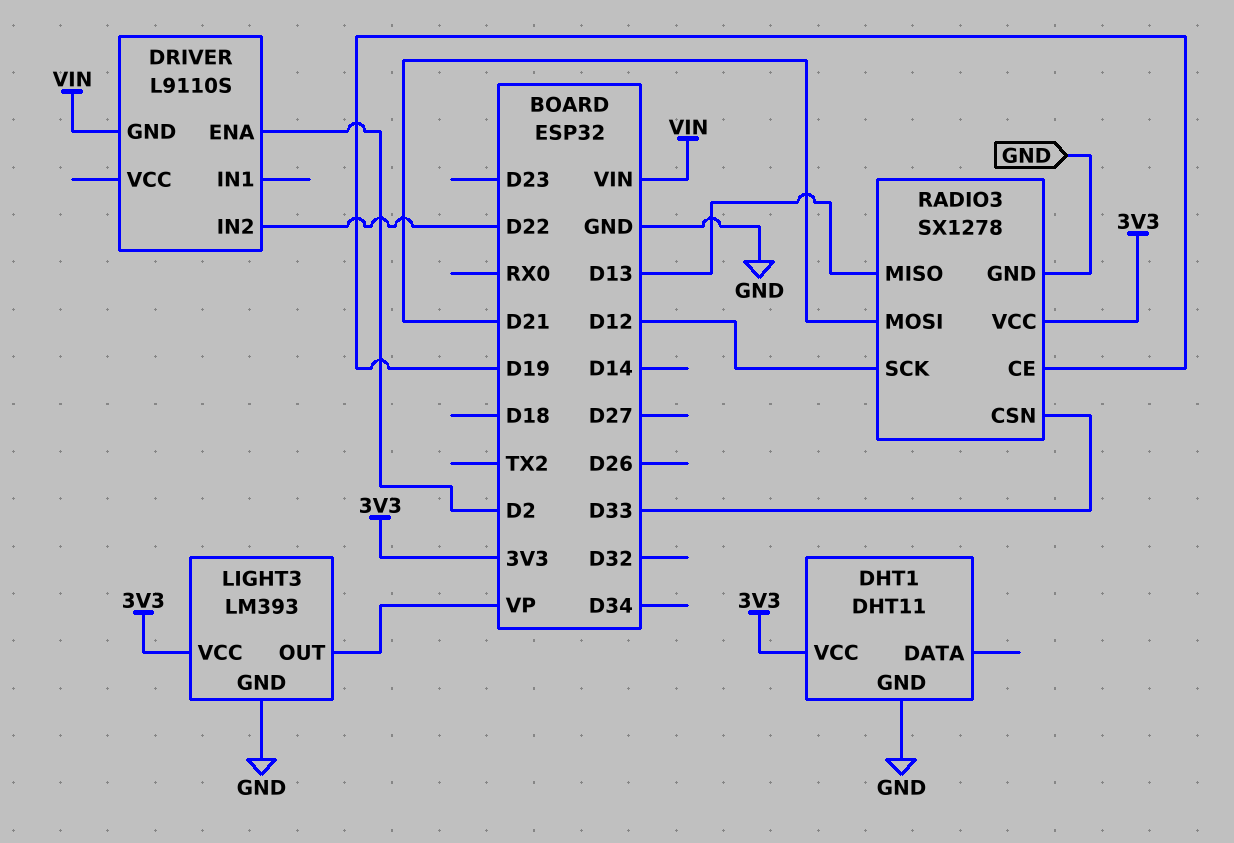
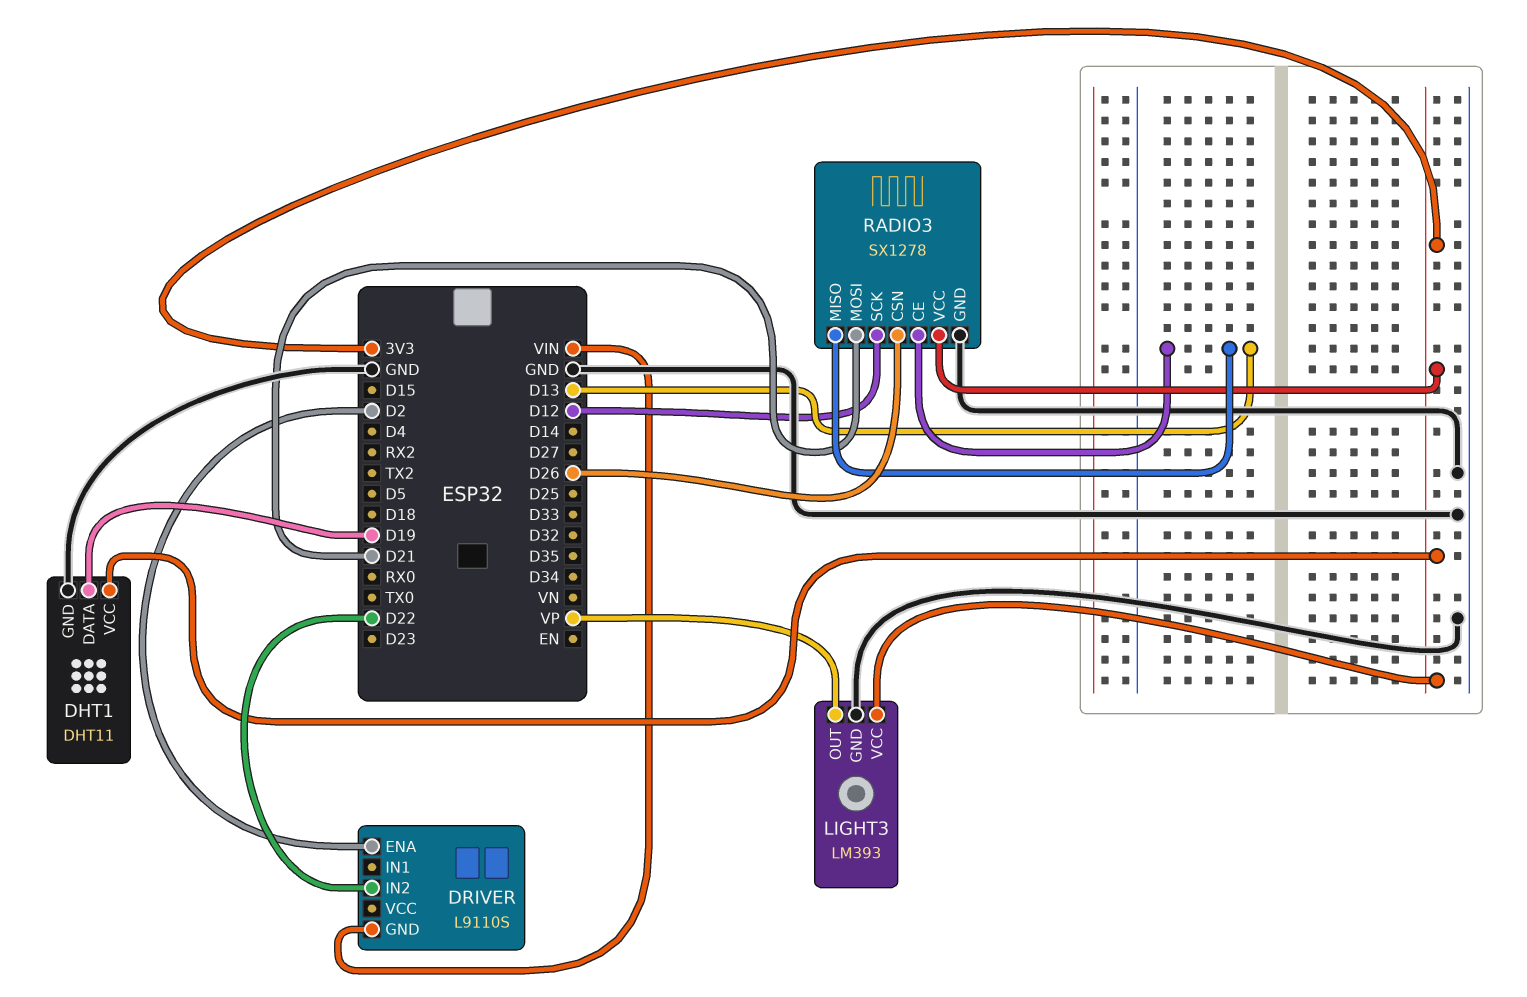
DHT1 pin DATA: none -> D19
RADIO3 pin CE: D19 -> D13
RADIO3 pin CSN: D33 -> D26

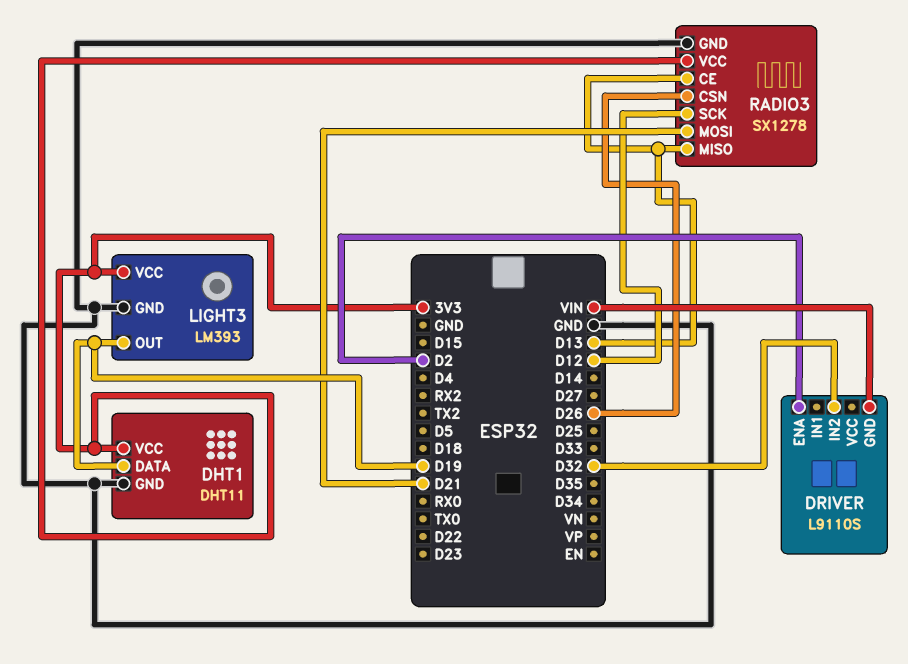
DRIVER pin IN2: D22 -> D32
LIGHT3 pin OUT: VP -> D19

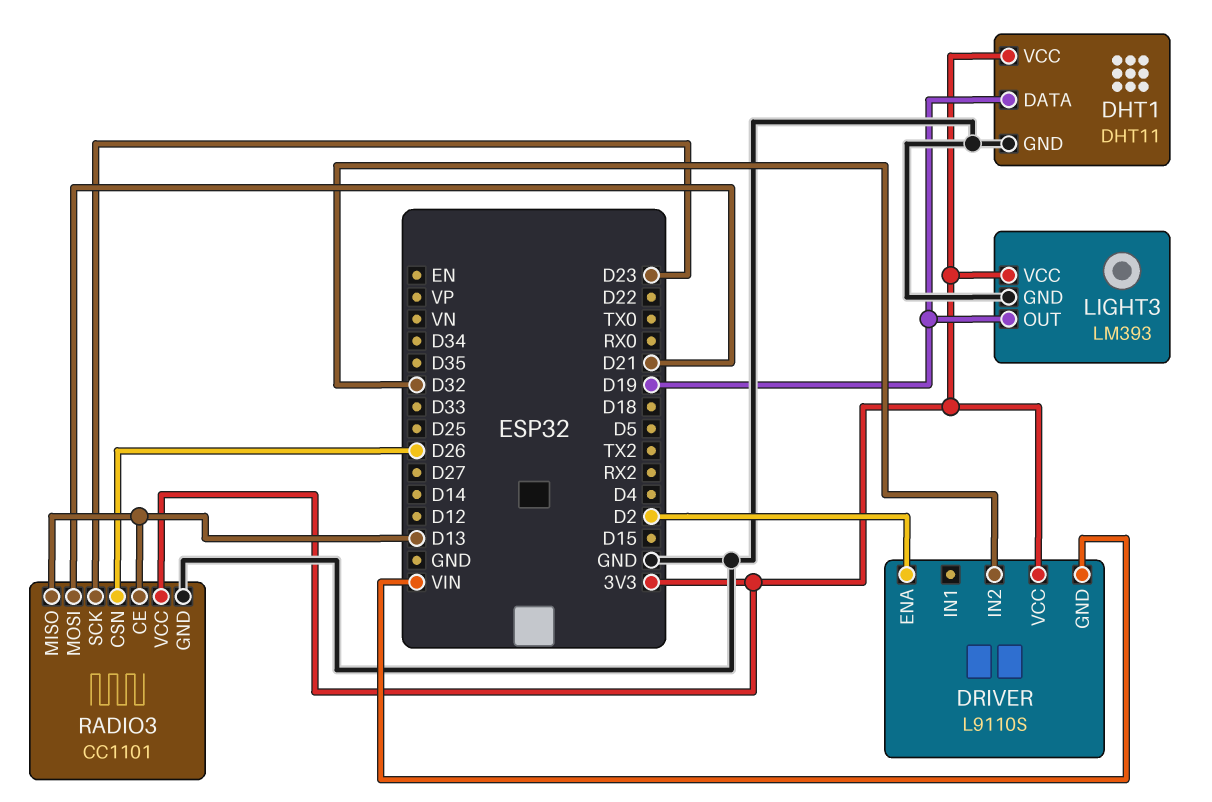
DRIVER pin VCC: none -> 3V3
RADIO3: SX1278 -> CC1101
RADIO3 pin SCK: D12 -> D23

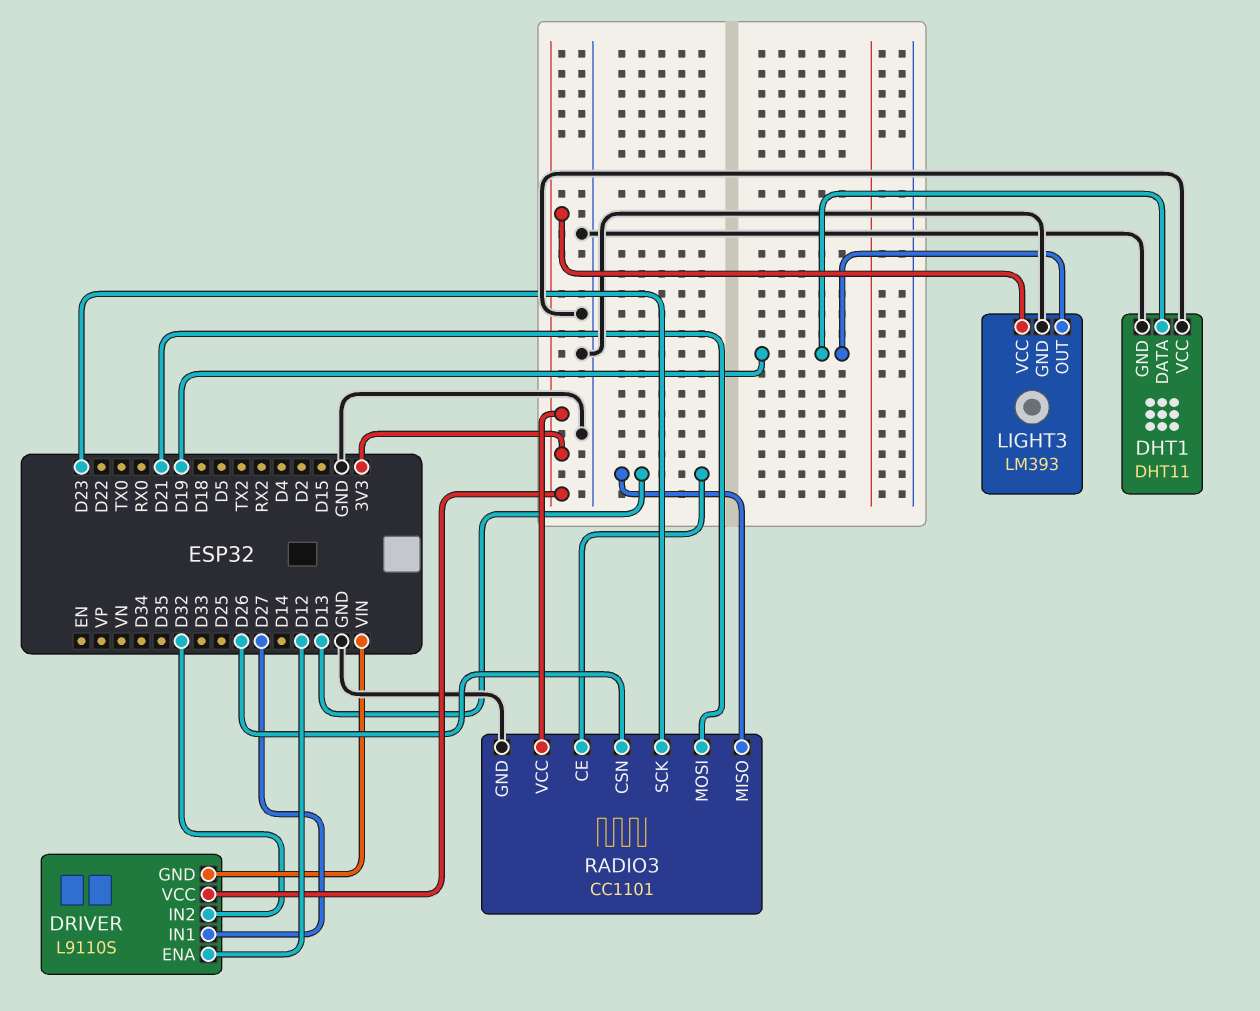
DHT1 pin VCC: 3V3 -> GND
DRIVER pin ENA: D2 -> D12
DRIVER pin IN1: none -> D27

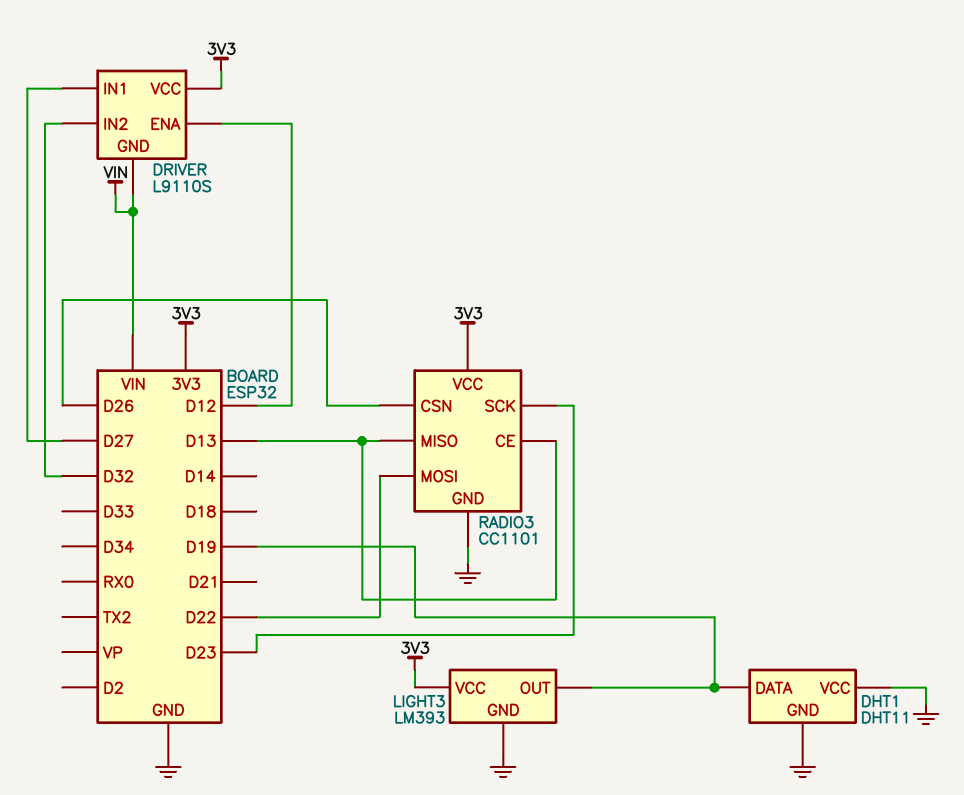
RADIO3 pin MOSI: D21 -> D22

